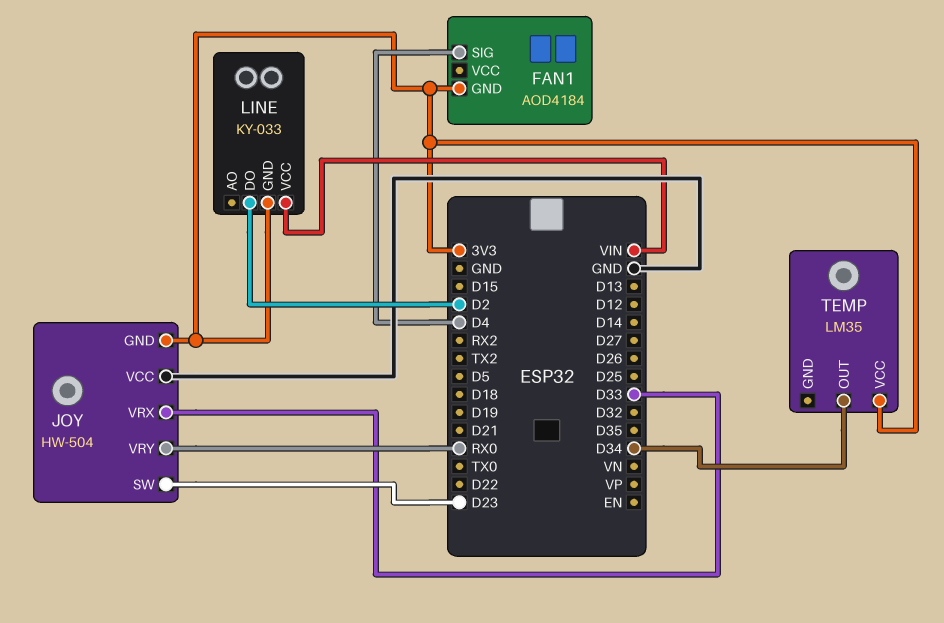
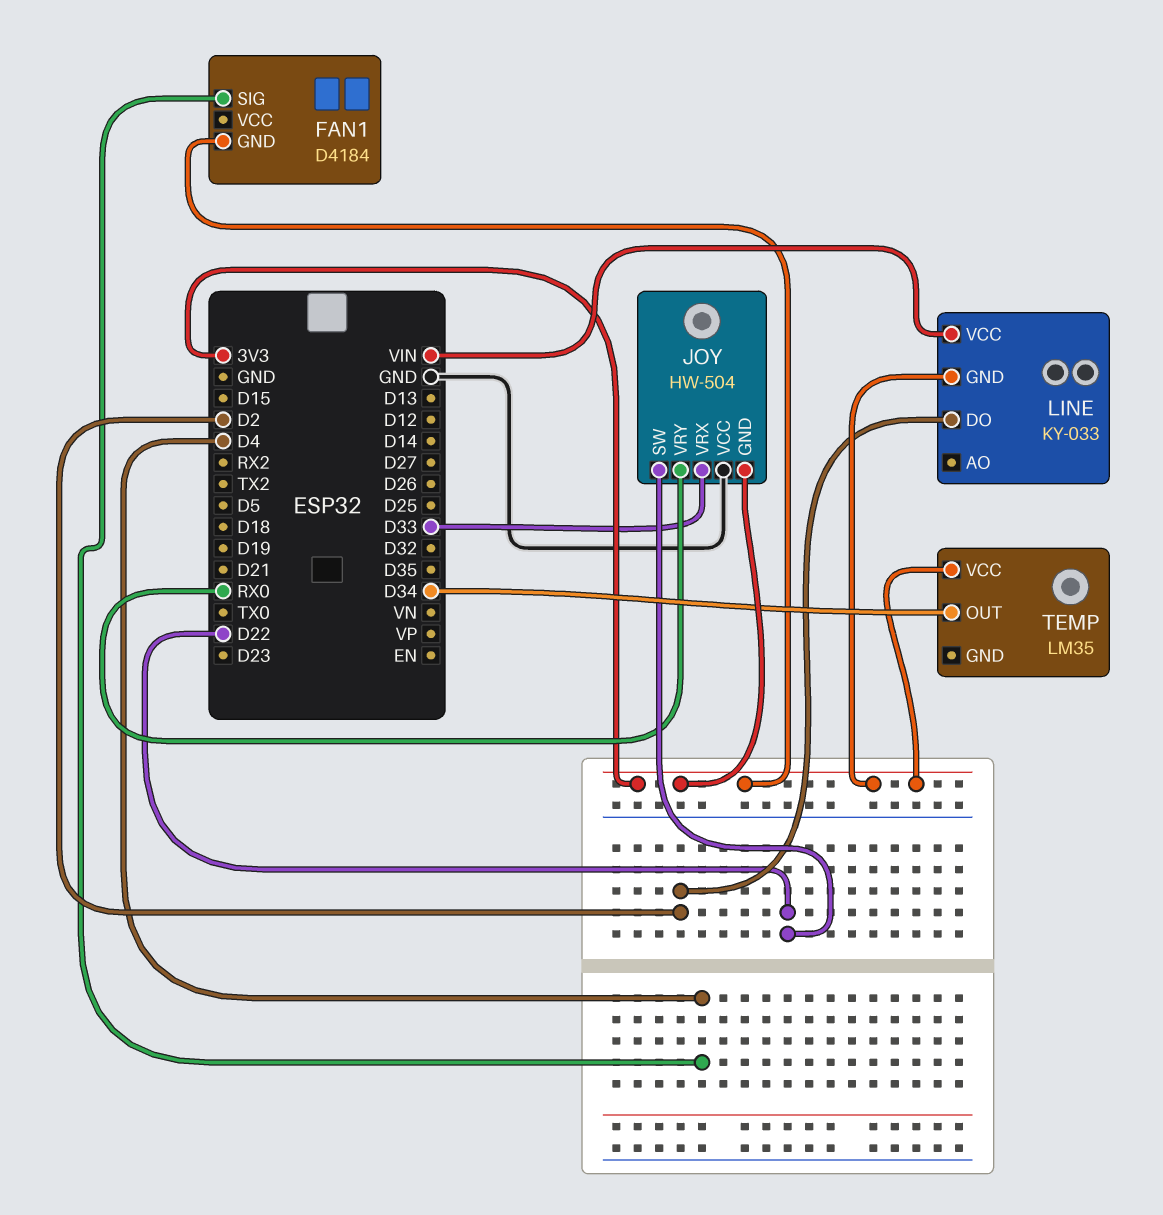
FAN1: AOD4184 -> D4184
JOY pin SW: D23 -> D22

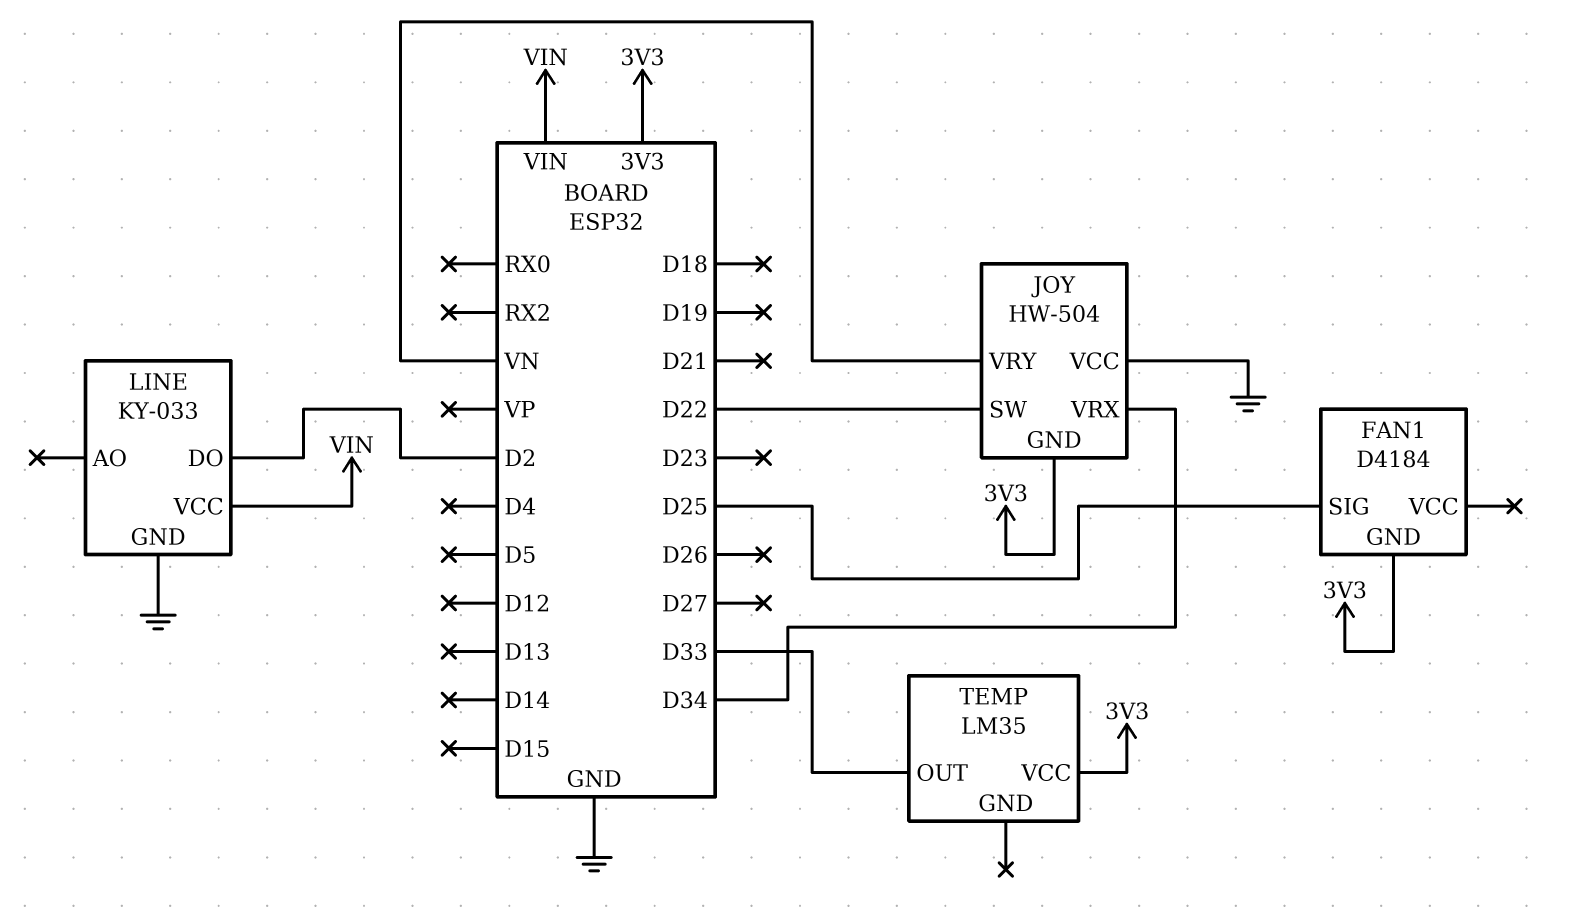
FAN1 pin SIG: D4 -> D25
JOY pin VRX: D33 -> D34
JOY pin VRY: RX0 -> VN
LINE pin GND: 3V3 -> GND
TEMP pin OUT: D34 -> D33

